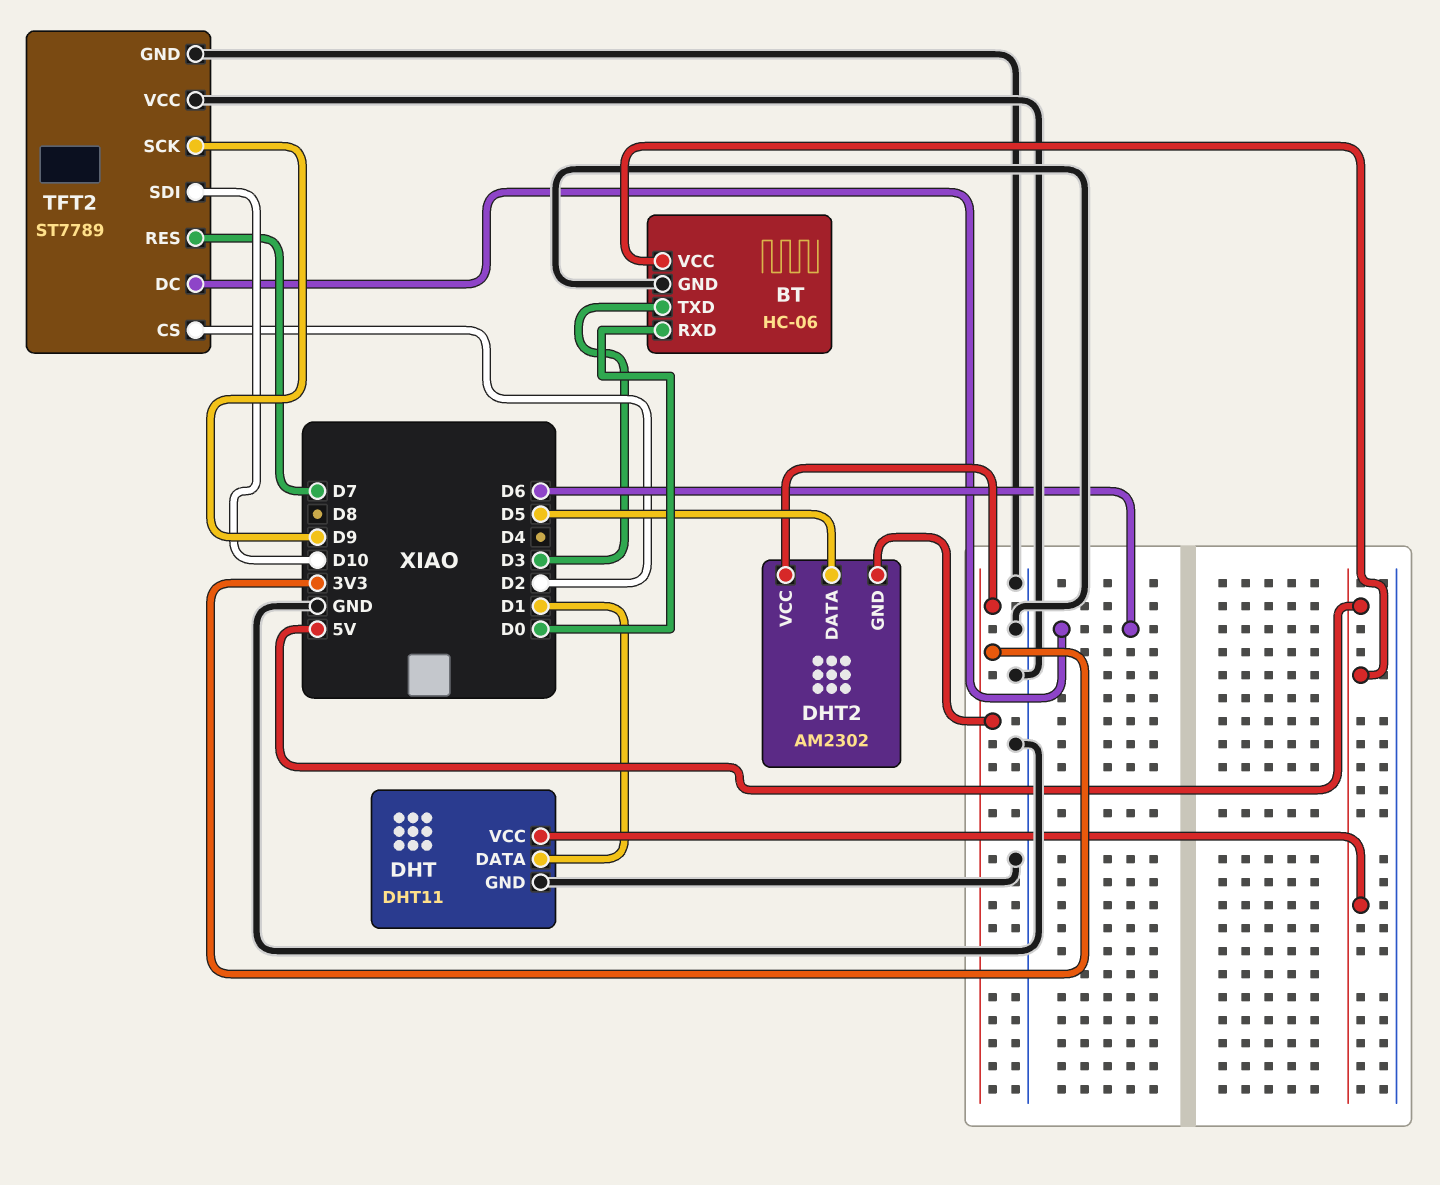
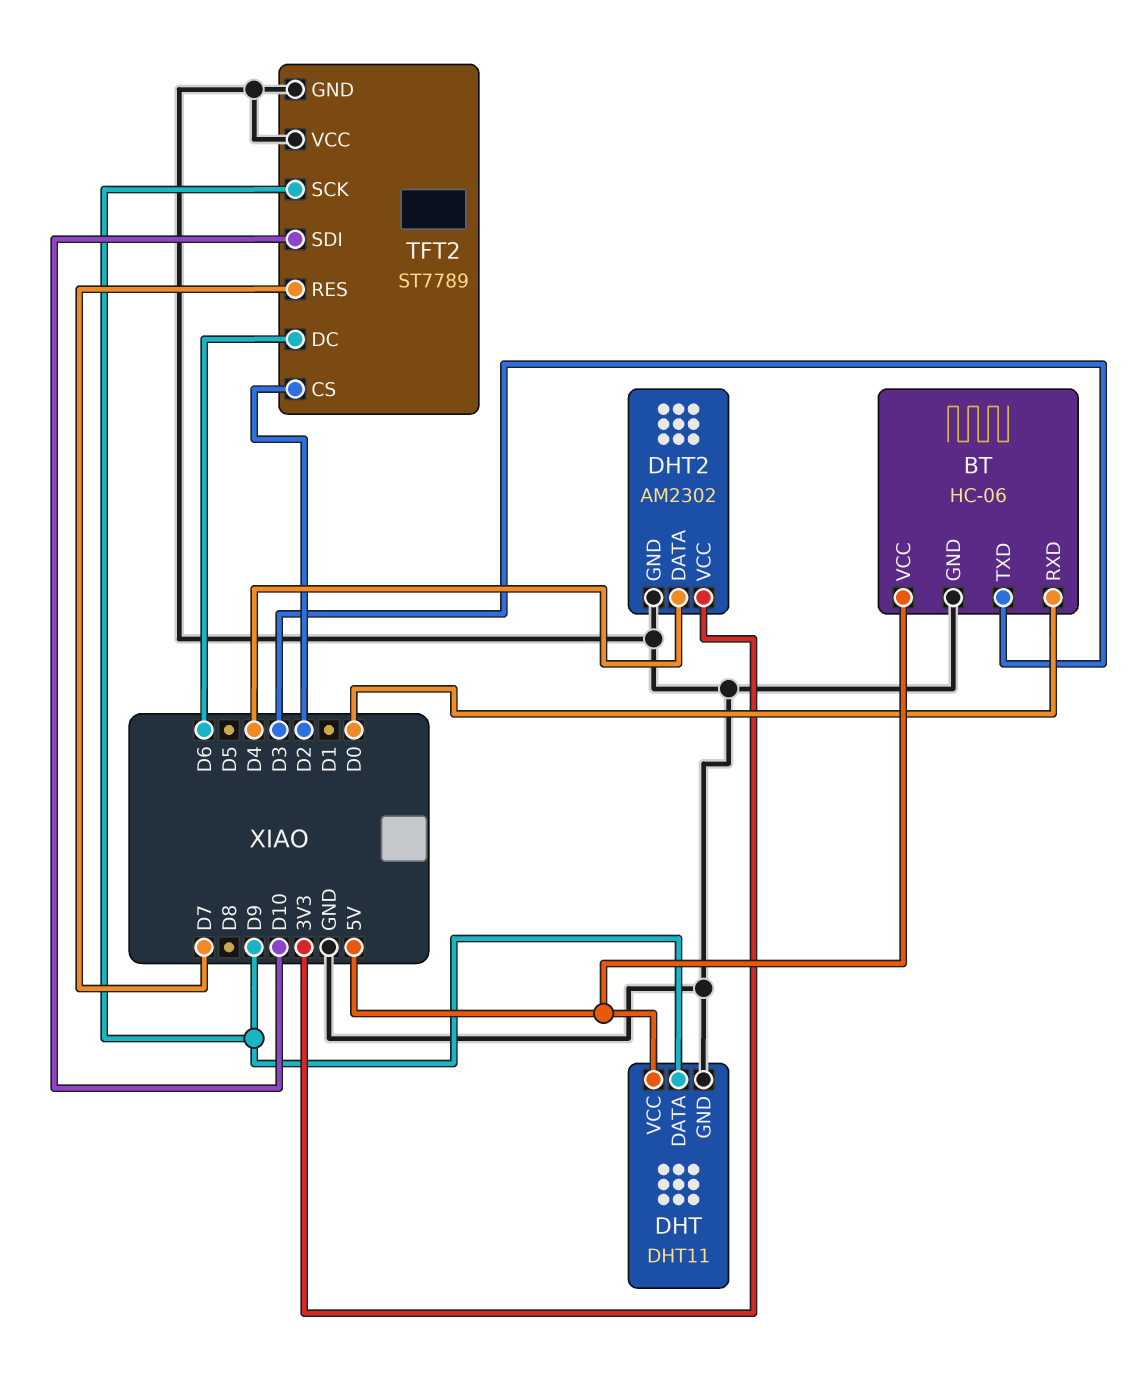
DHT pin DATA: D1 -> D9
DHT2 pin DATA: D5 -> D4
DHT2 pin GND: 3V3 -> GND

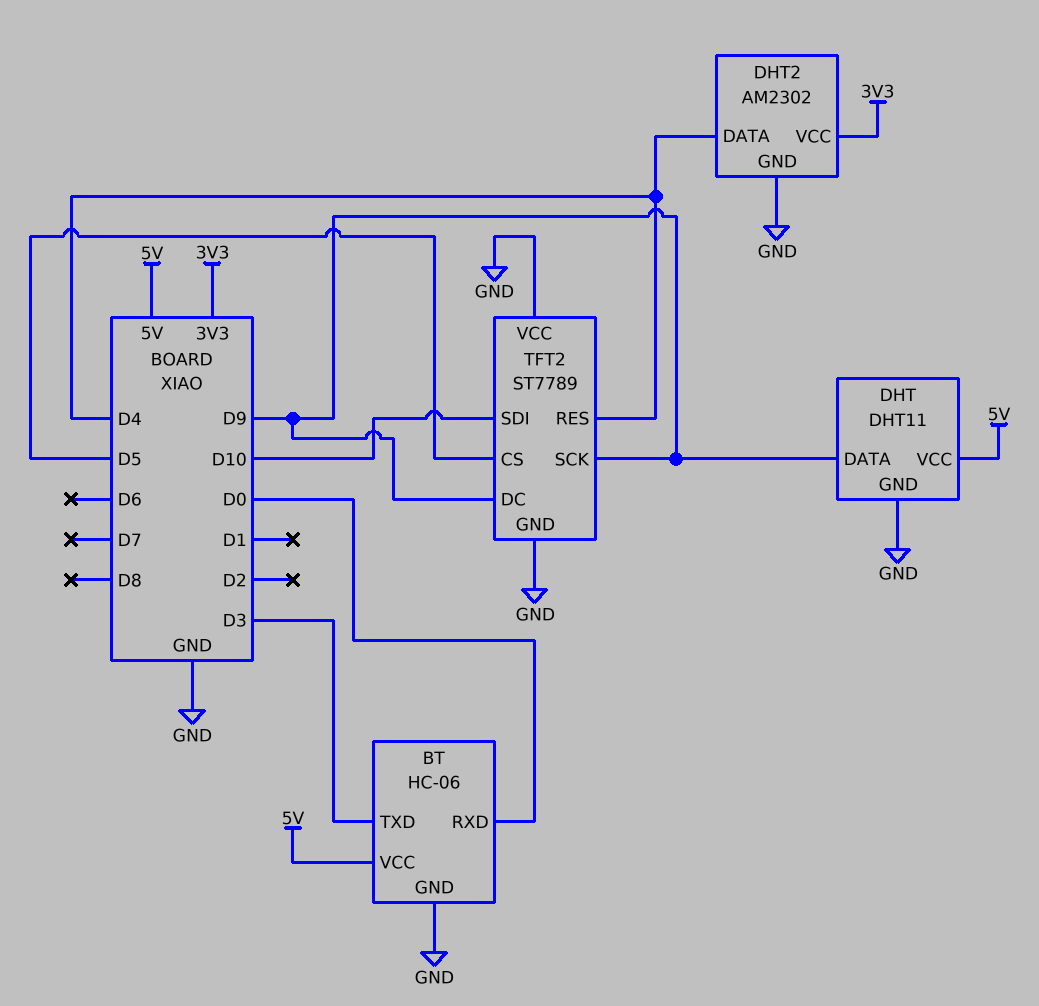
TFT2 pin CS: D2 -> D5
TFT2 pin DC: D6 -> D9
TFT2 pin RES: D7 -> D4

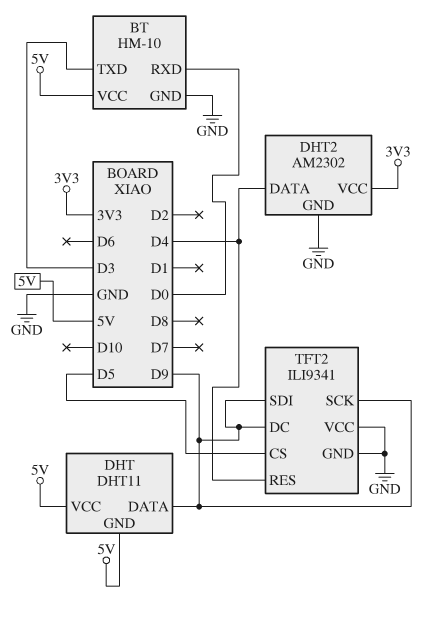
BT: HC-06 -> HM-10
DHT pin GND: GND -> 5V
TFT2: ST7789 -> ILI9341
TFT2 pin SDI: D10 -> D9

